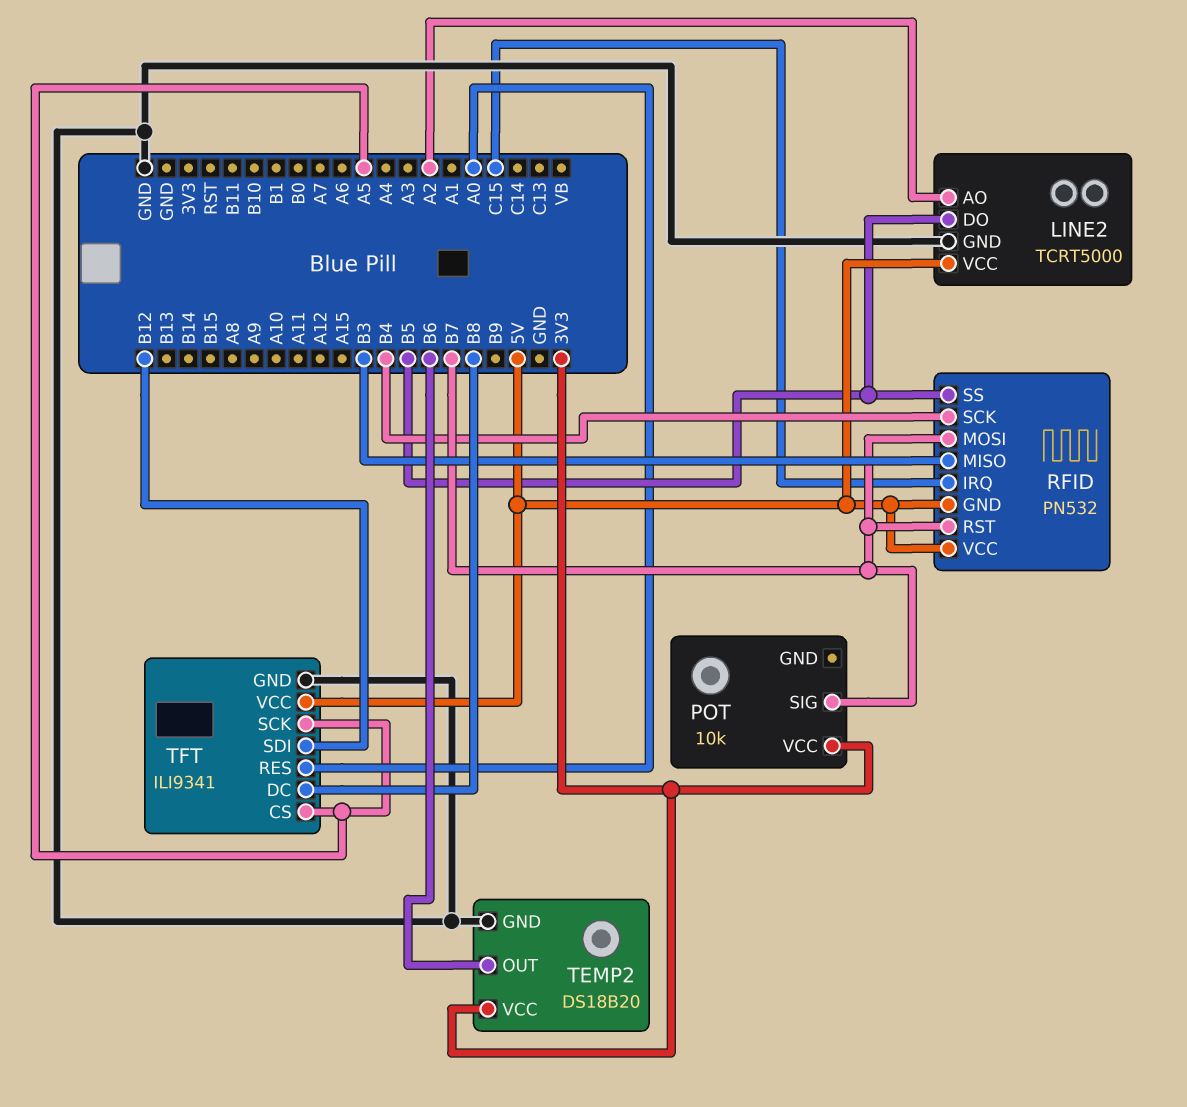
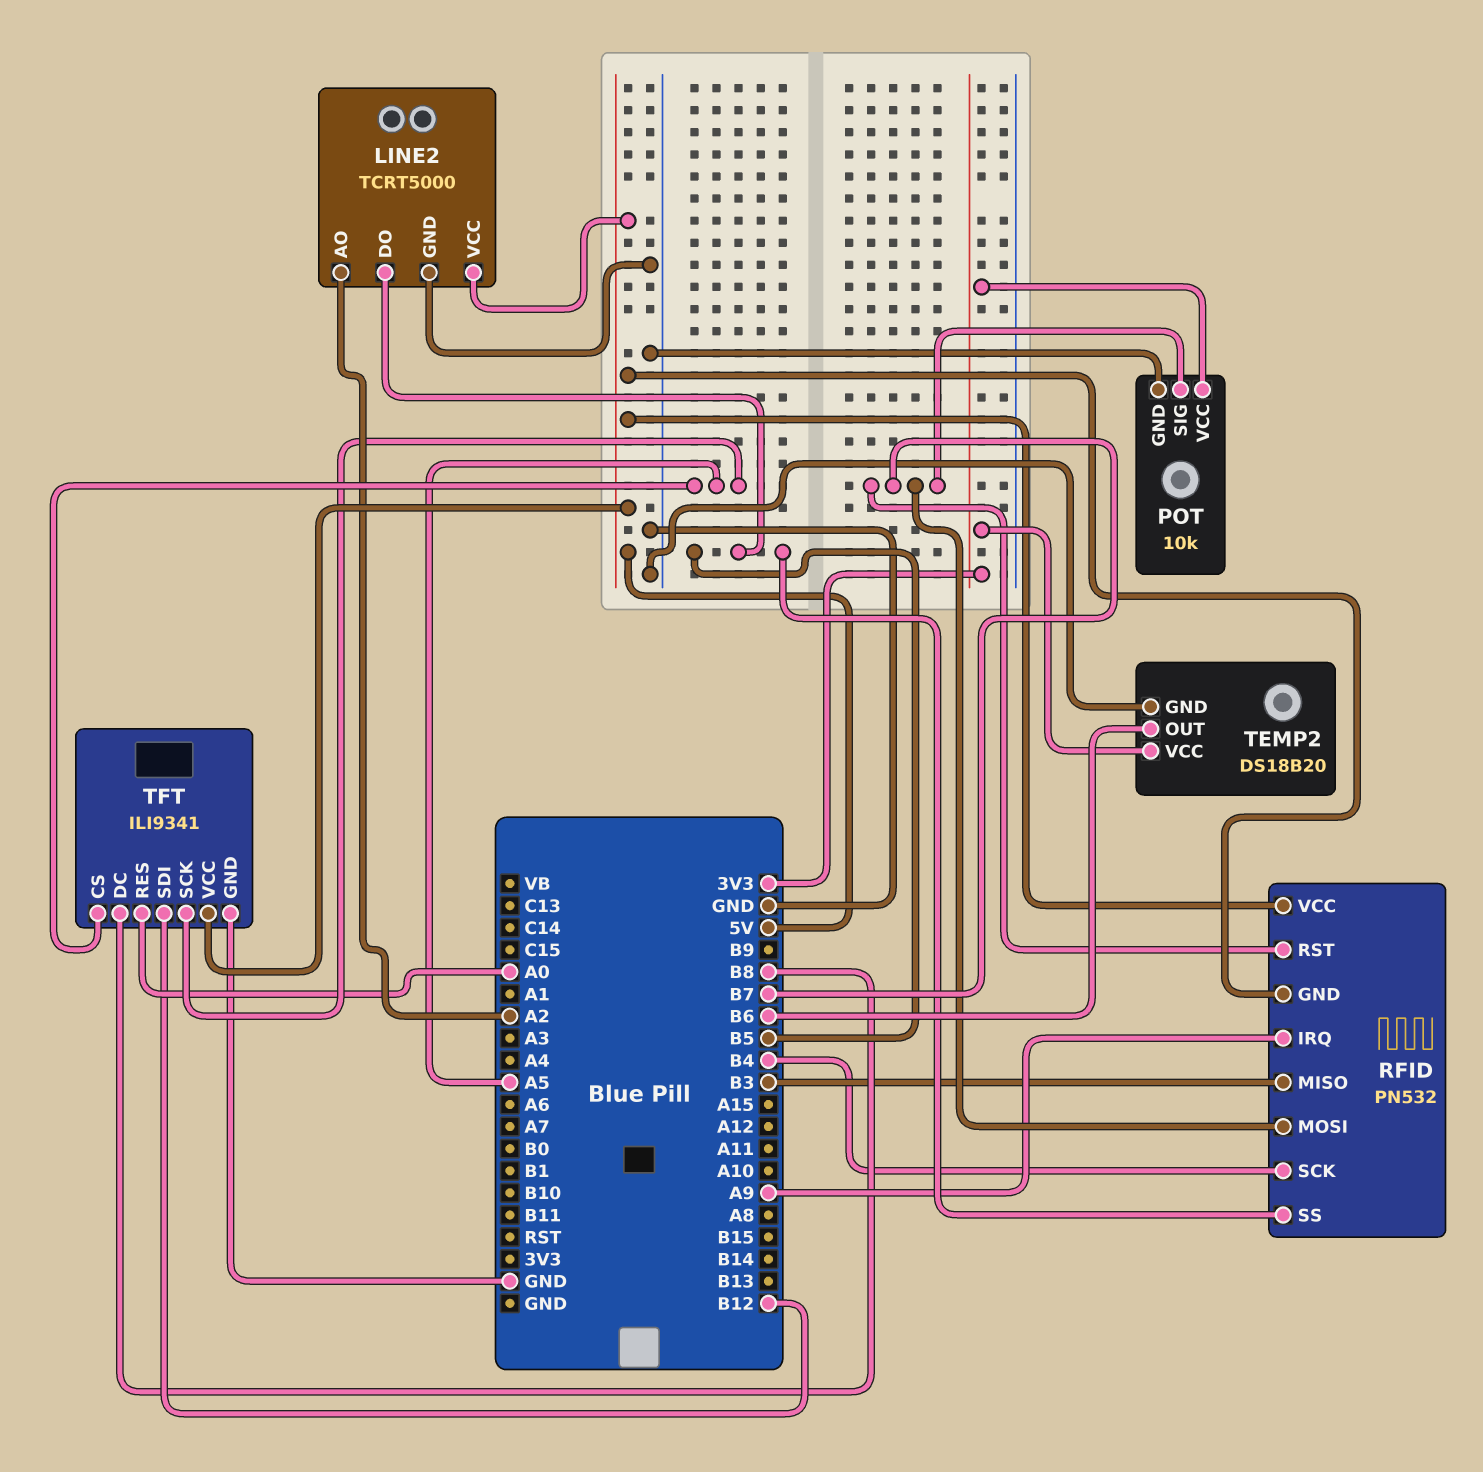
POT pin GND: none -> GND
RFID pin IRQ: C15 -> A9

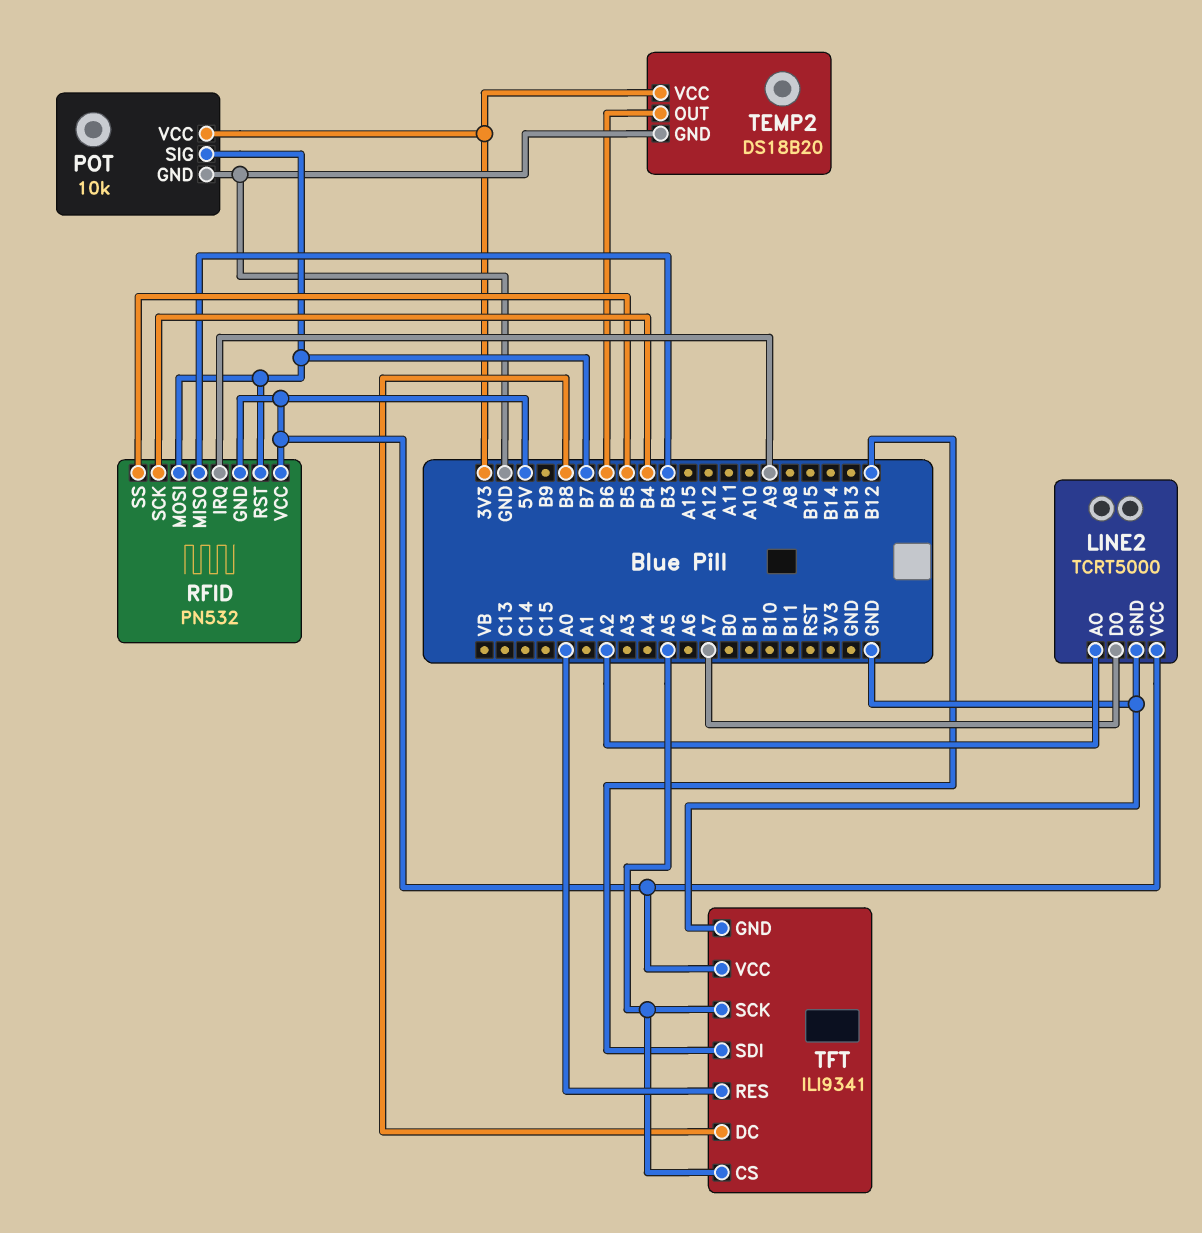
LINE2 pin DO: B5 -> A7

